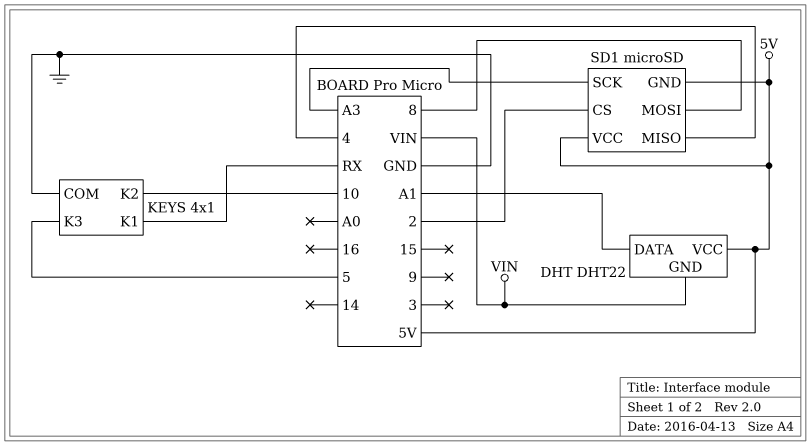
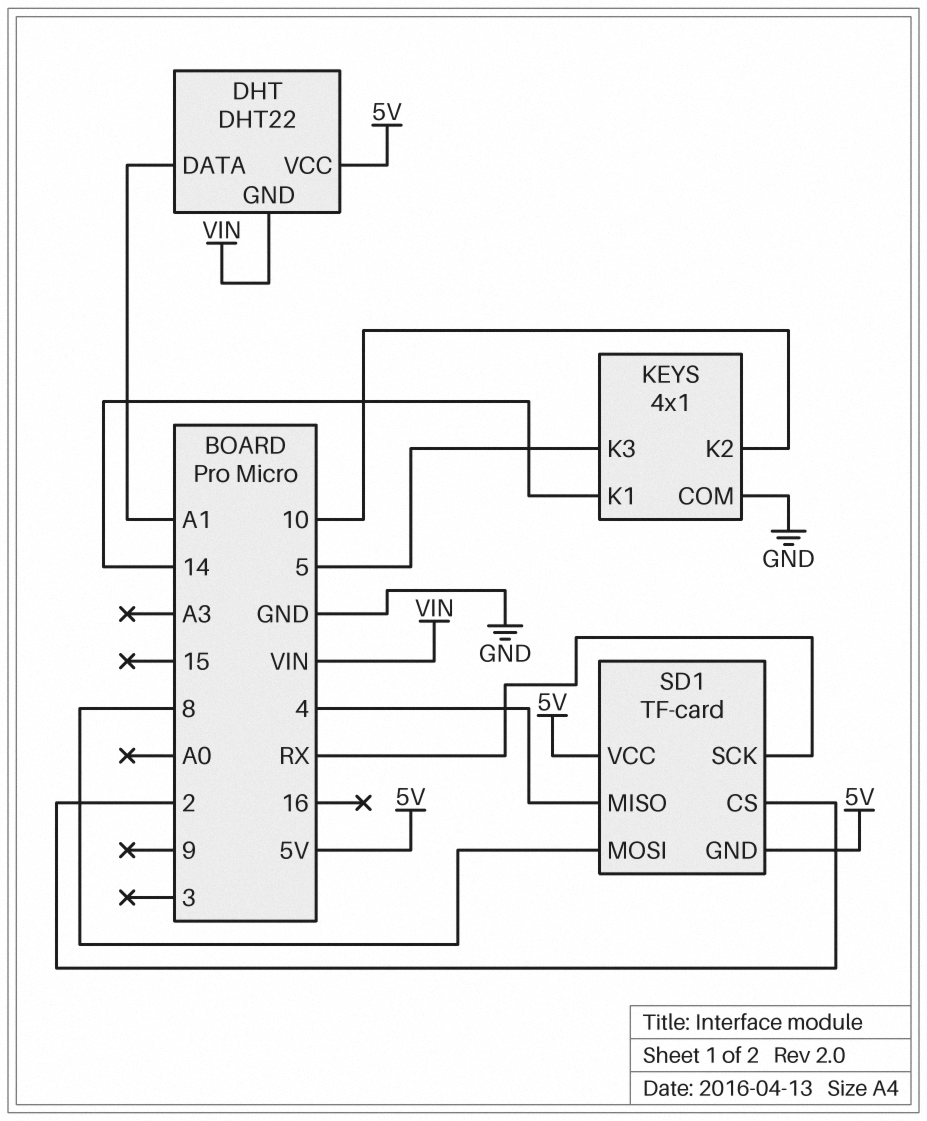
KEYS pin K1: RX -> 14
SD1: microSD -> TF-card
SD1 pin SCK: A3 -> RX

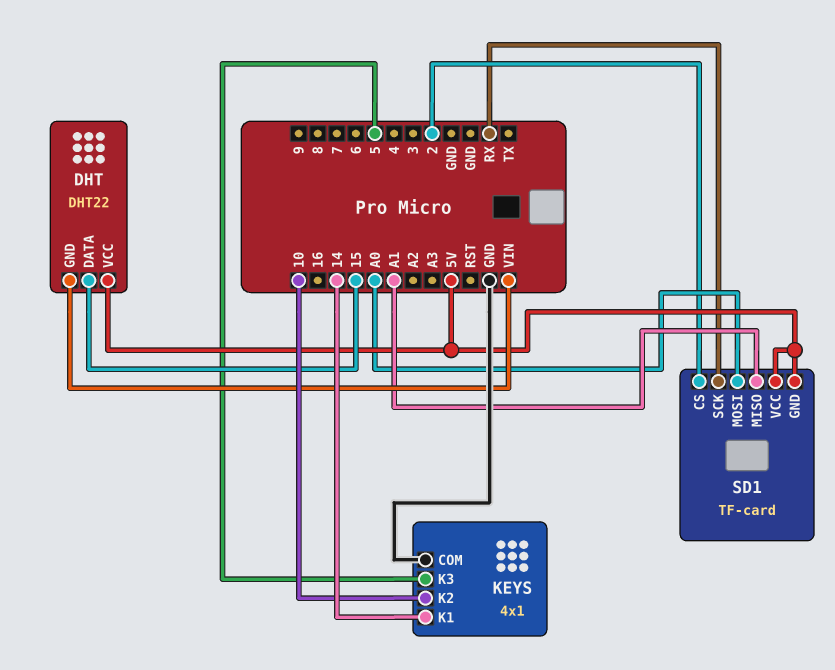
DHT pin DATA: A1 -> 15
SD1 pin MISO: 4 -> A1
SD1 pin MOSI: 8 -> A0

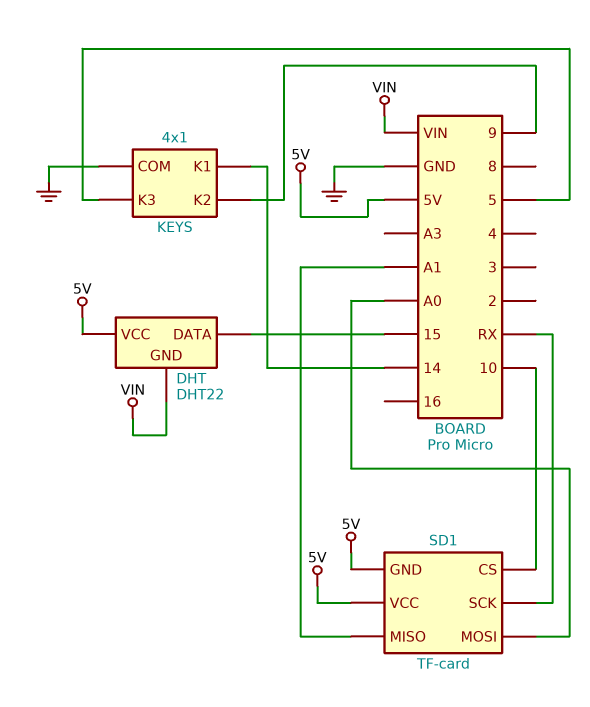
KEYS pin K2: 10 -> 9
SD1 pin CS: 2 -> 10

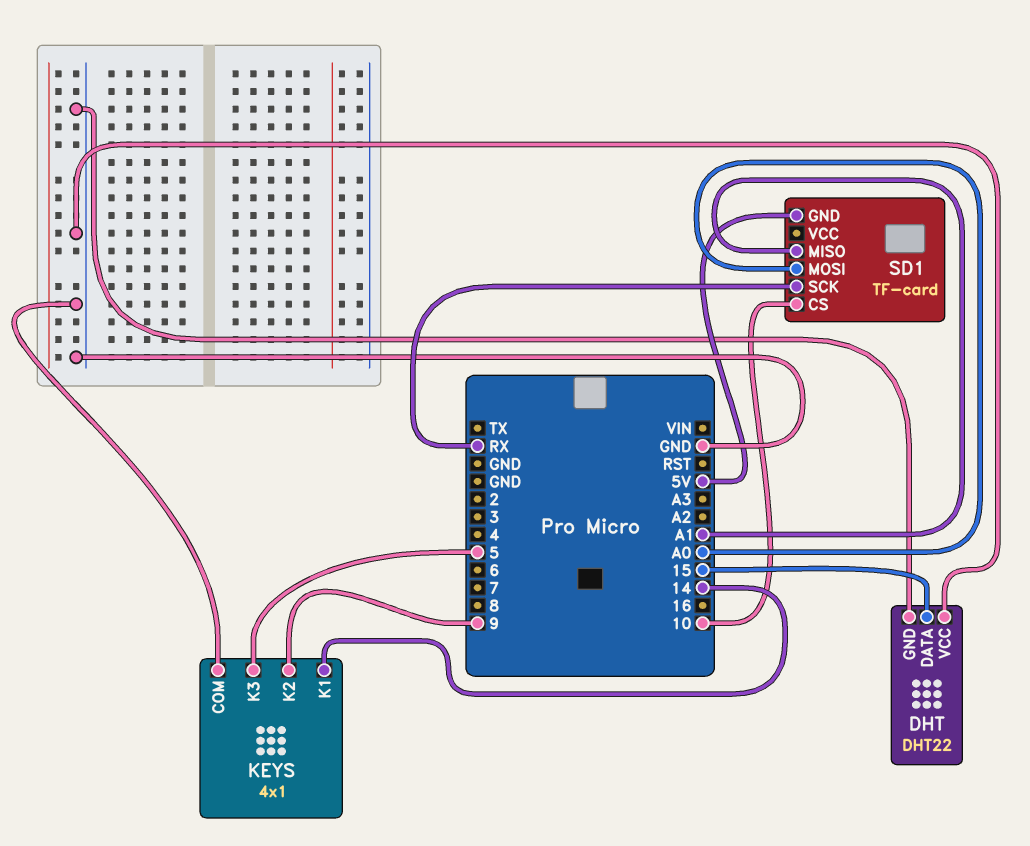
DHT pin GND: VIN -> GND
DHT pin VCC: 5V -> GND
SD1 pin VCC: 5V -> none

